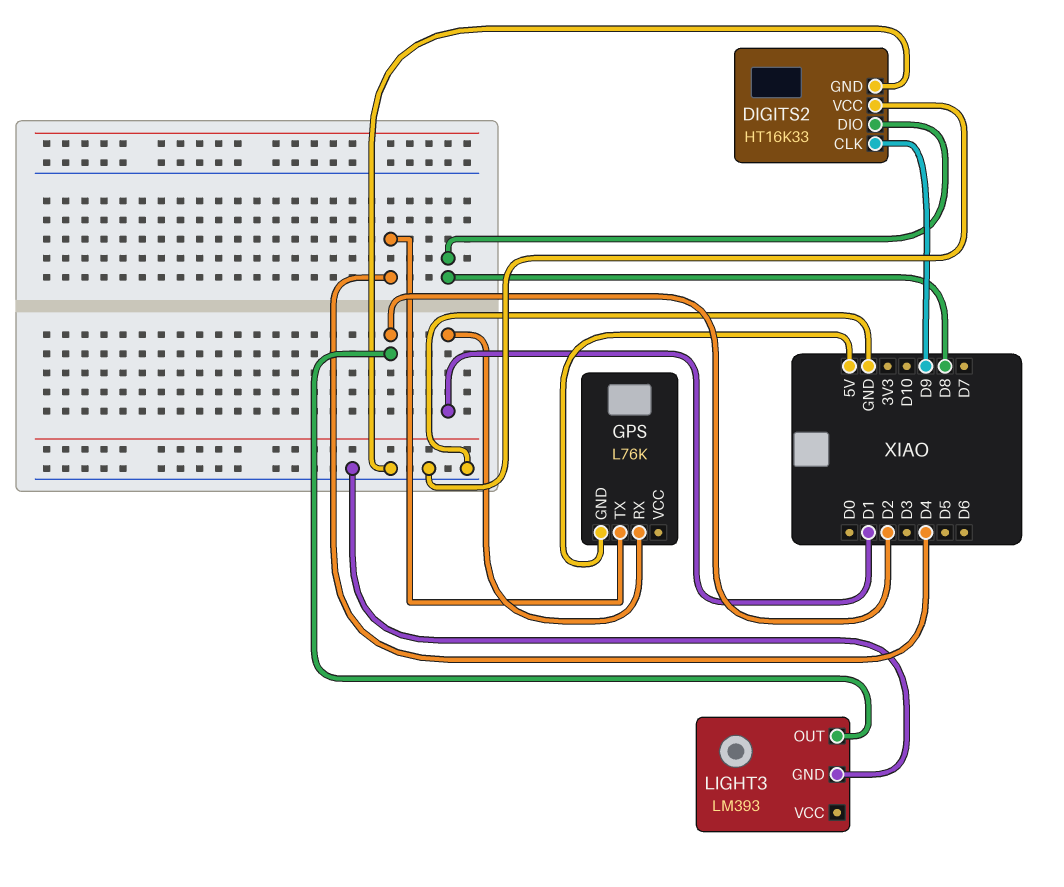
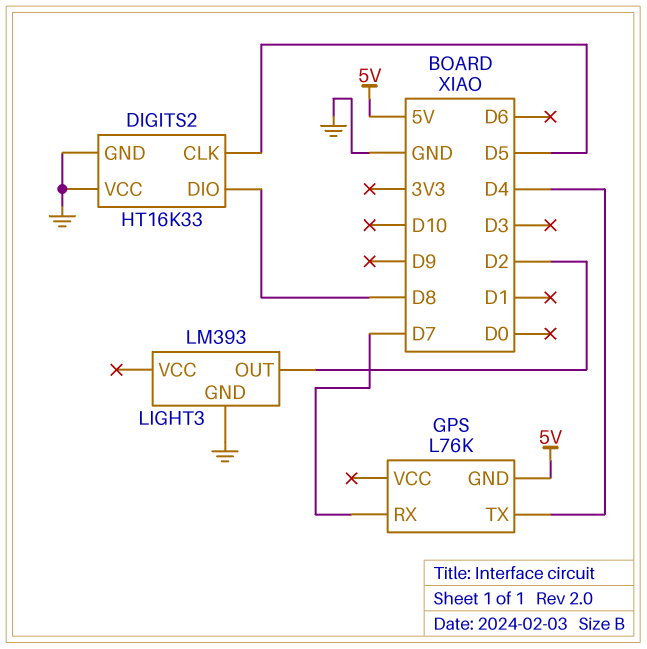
DIGITS2 pin CLK: D9 -> D5
GPS pin RX: D1 -> D7

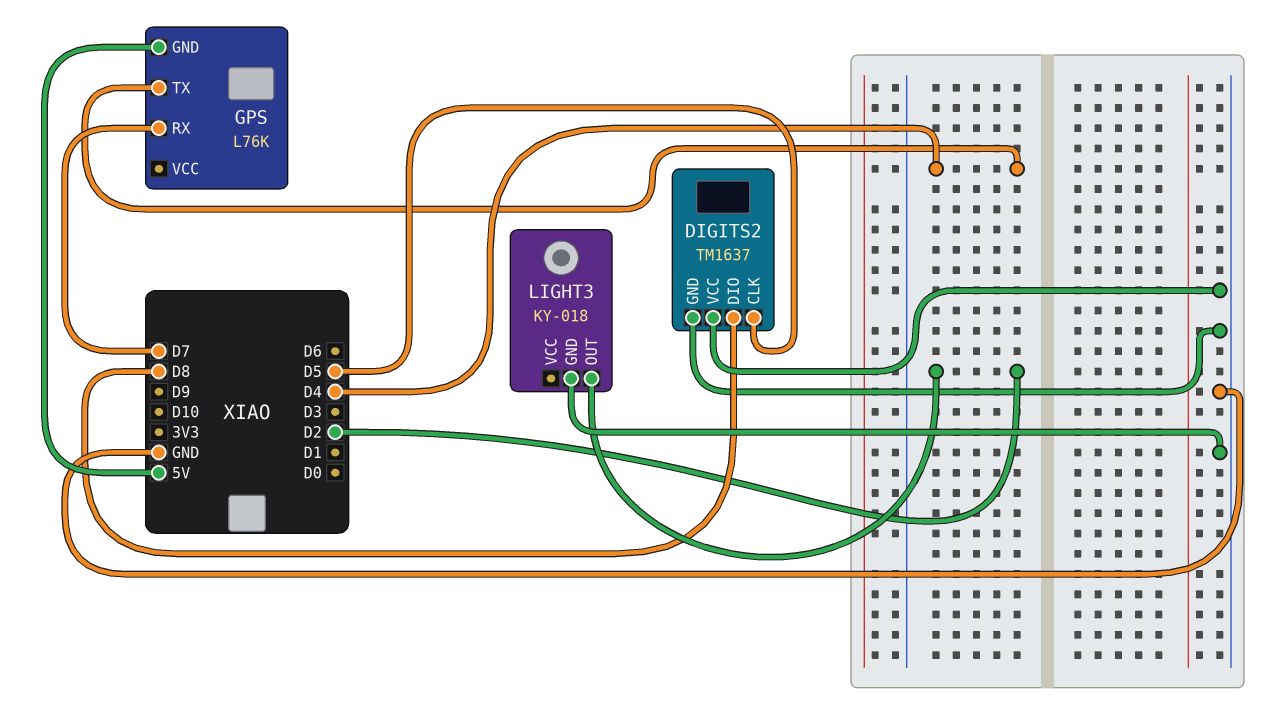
DIGITS2: HT16K33 -> TM1637
LIGHT3: LM393 -> KY-018

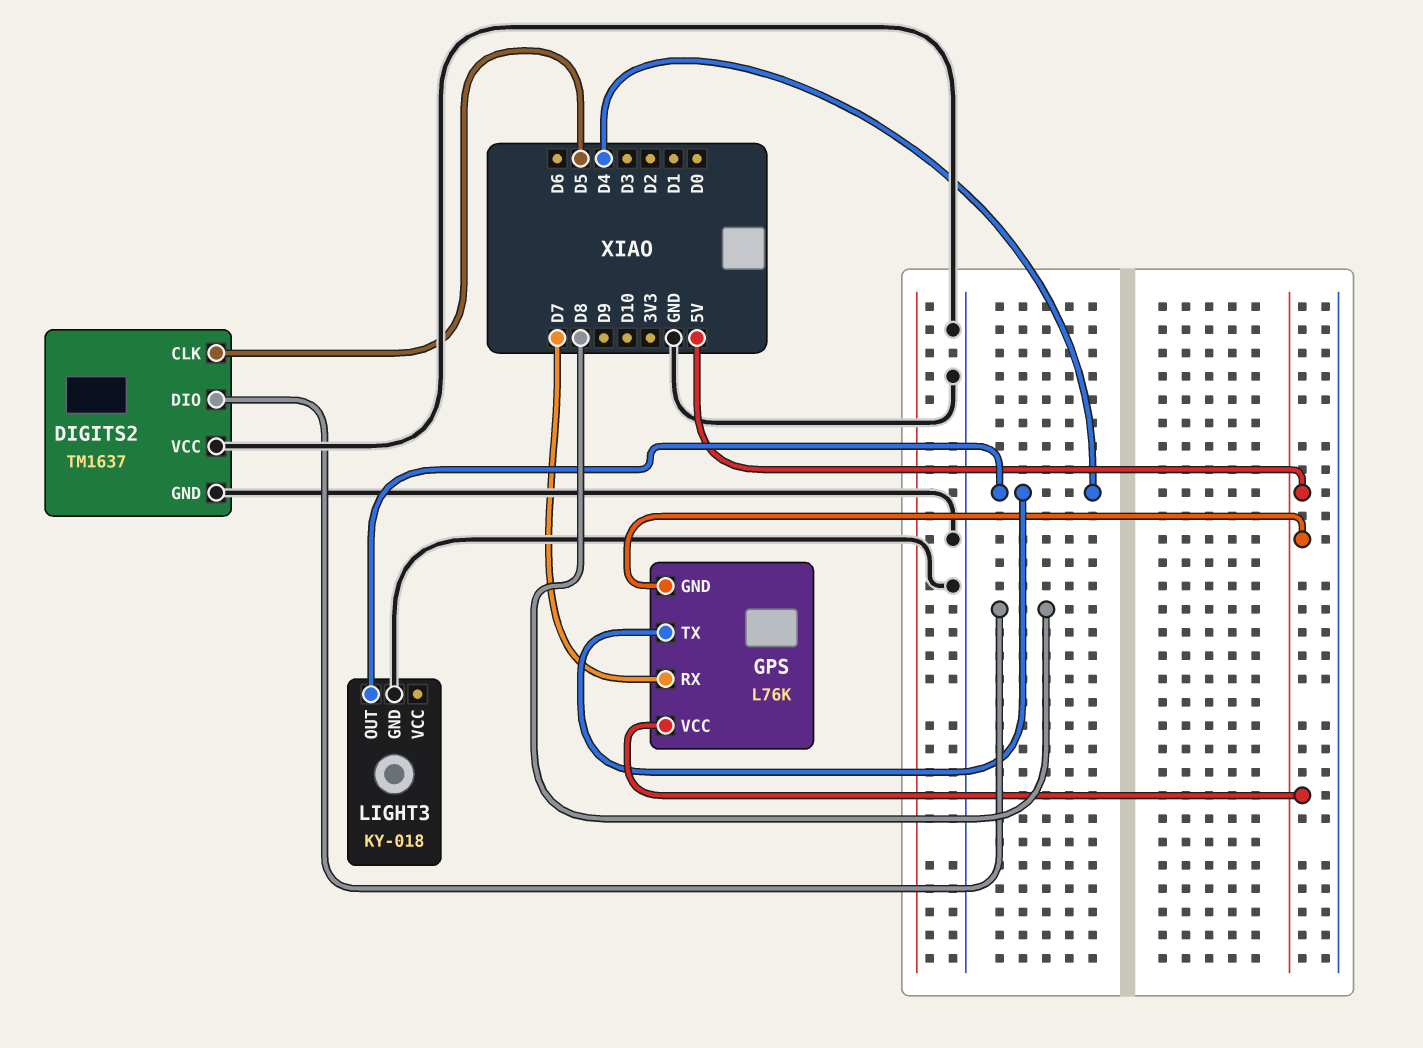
GPS pin VCC: none -> 5V
LIGHT3 pin OUT: D2 -> D4

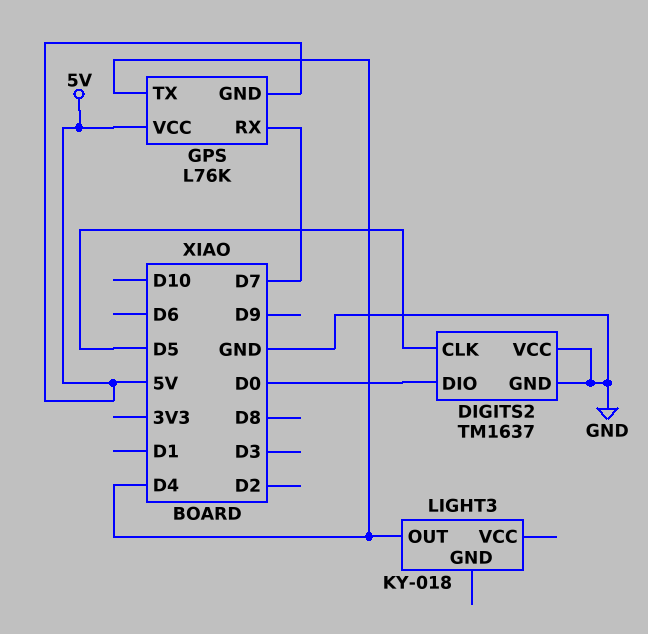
DIGITS2 pin DIO: D8 -> D0
LIGHT3 pin GND: GND -> none

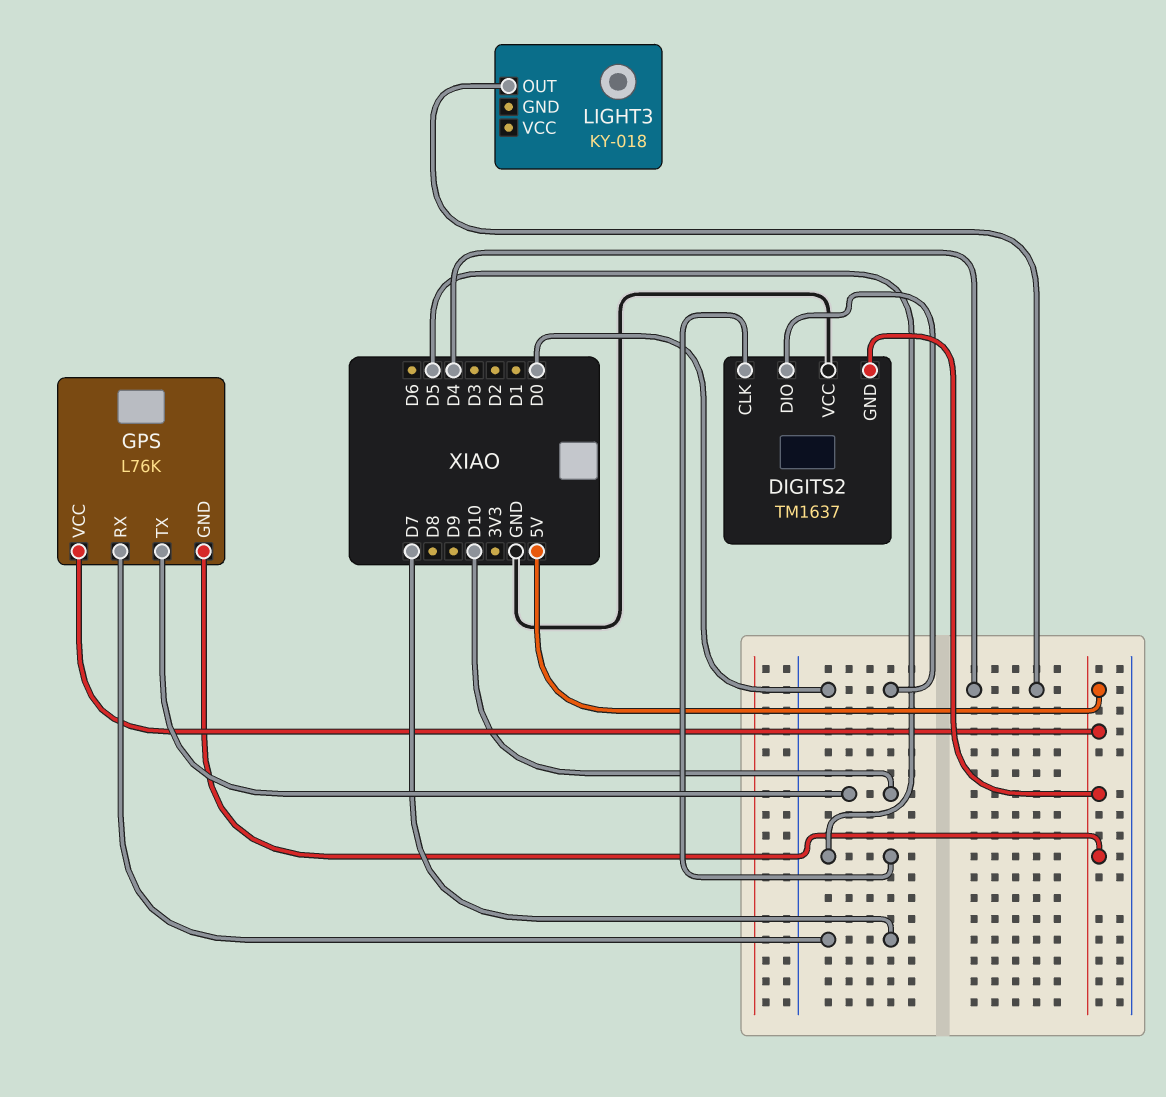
DIGITS2 pin GND: GND -> 5V
GPS pin TX: D4 -> D10

